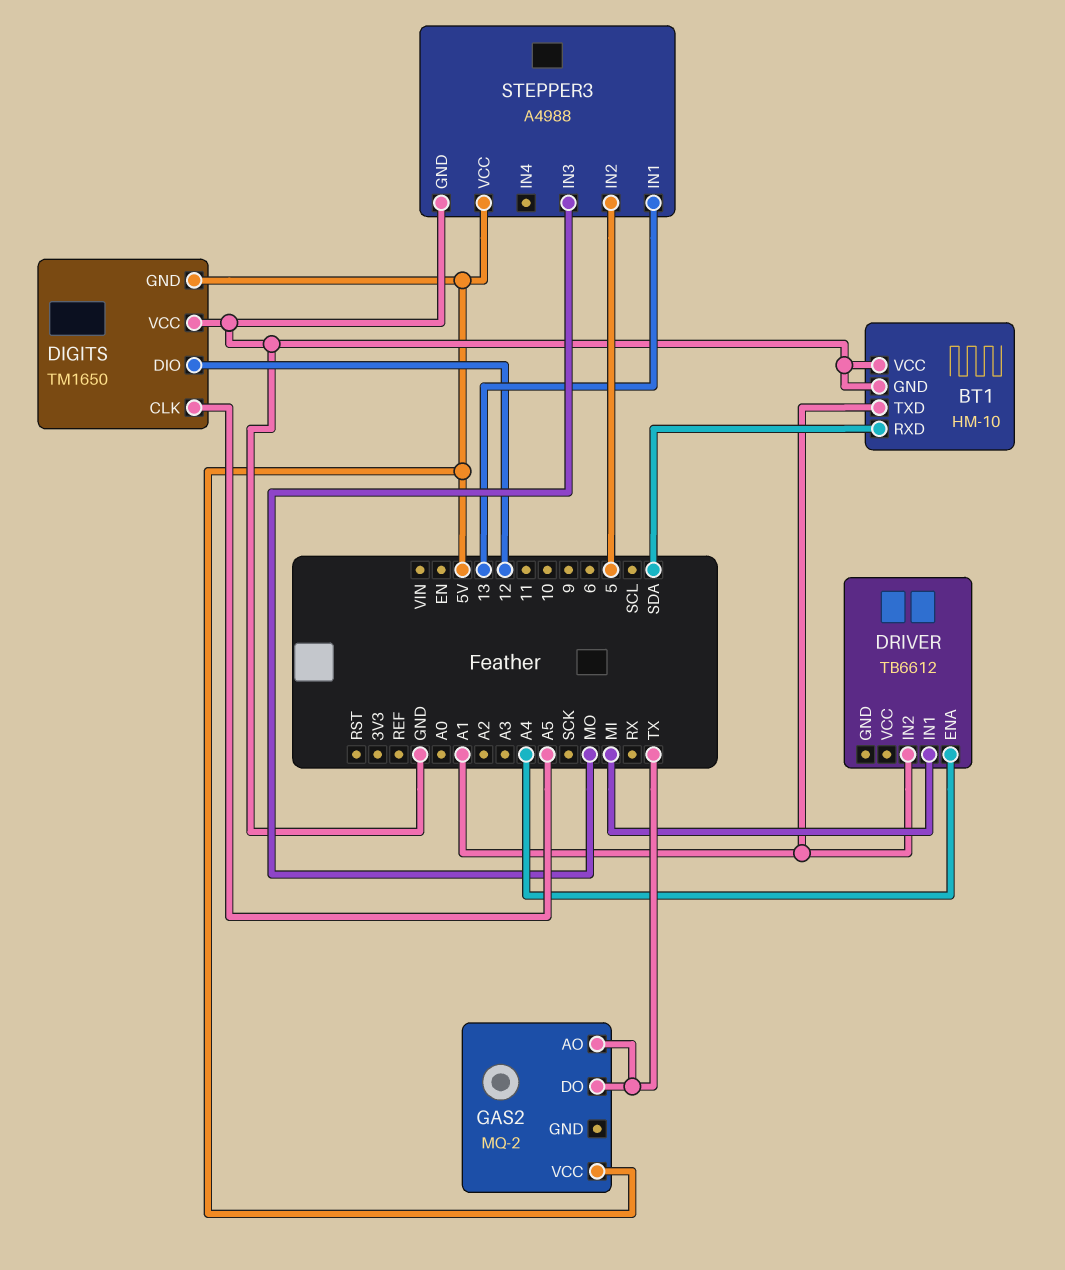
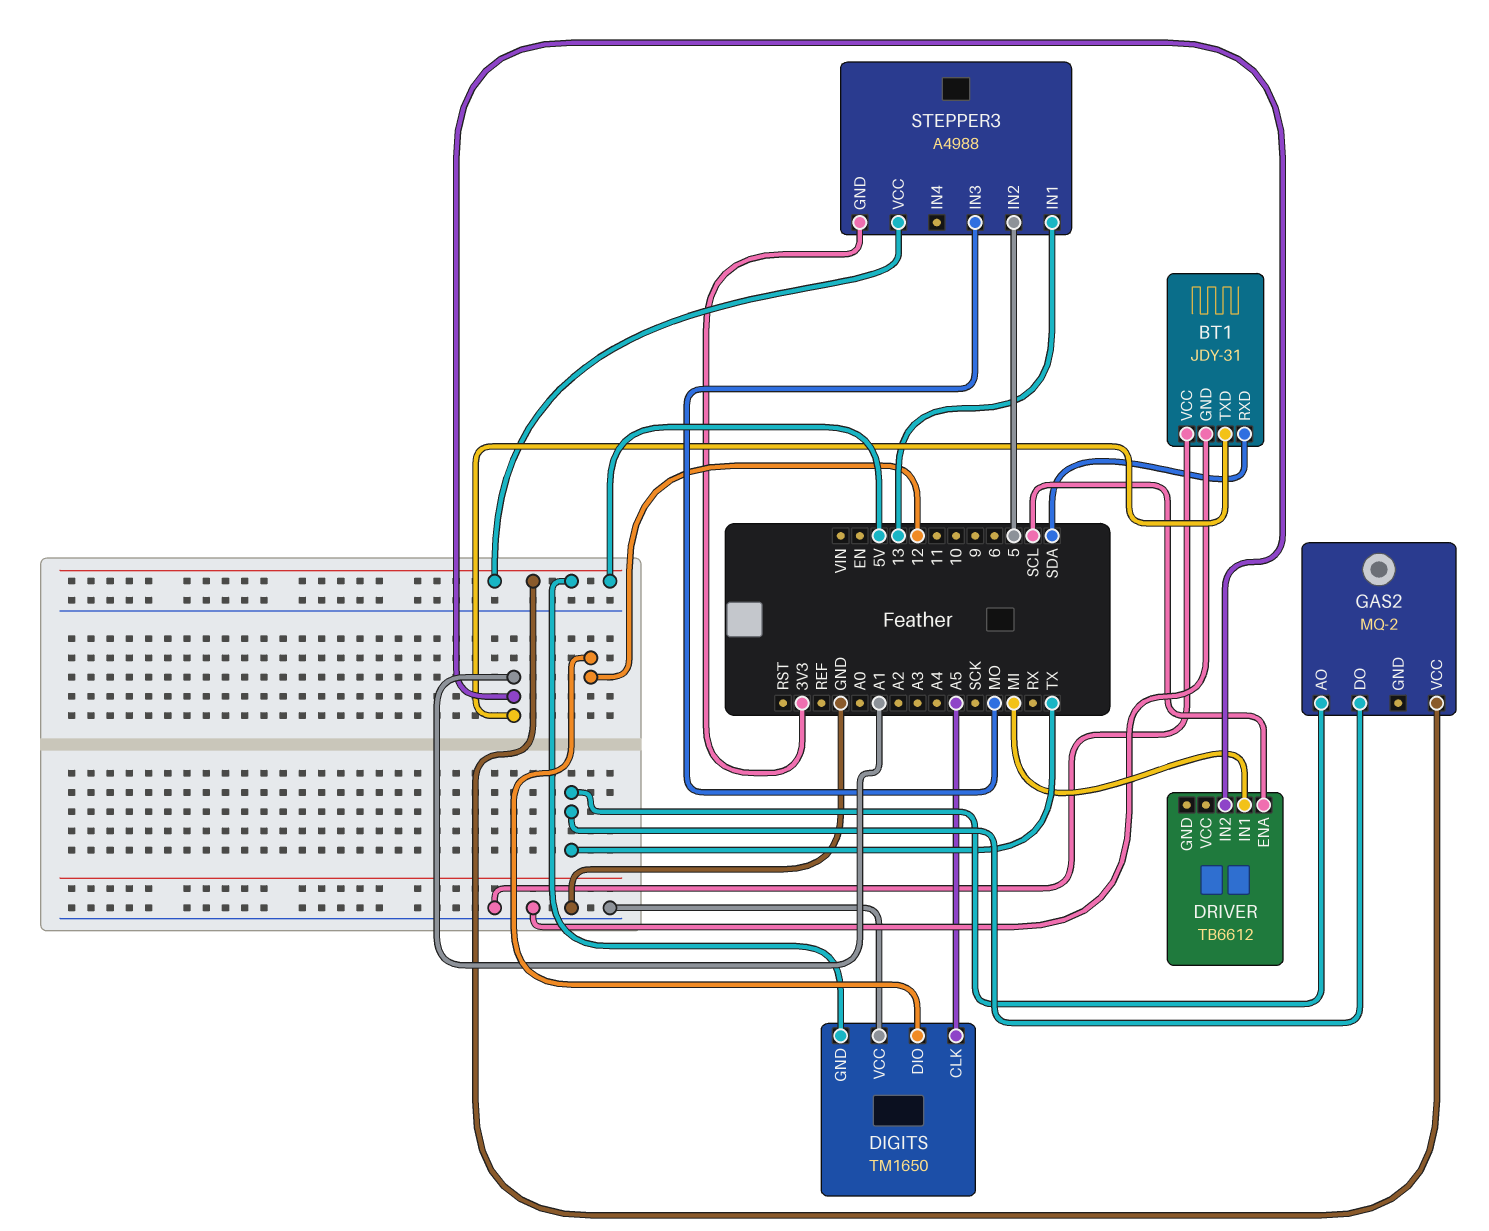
BT1: HM-10 -> JDY-31
DRIVER pin ENA: A4 -> SCL
STEPPER3 pin GND: GND -> 3V3

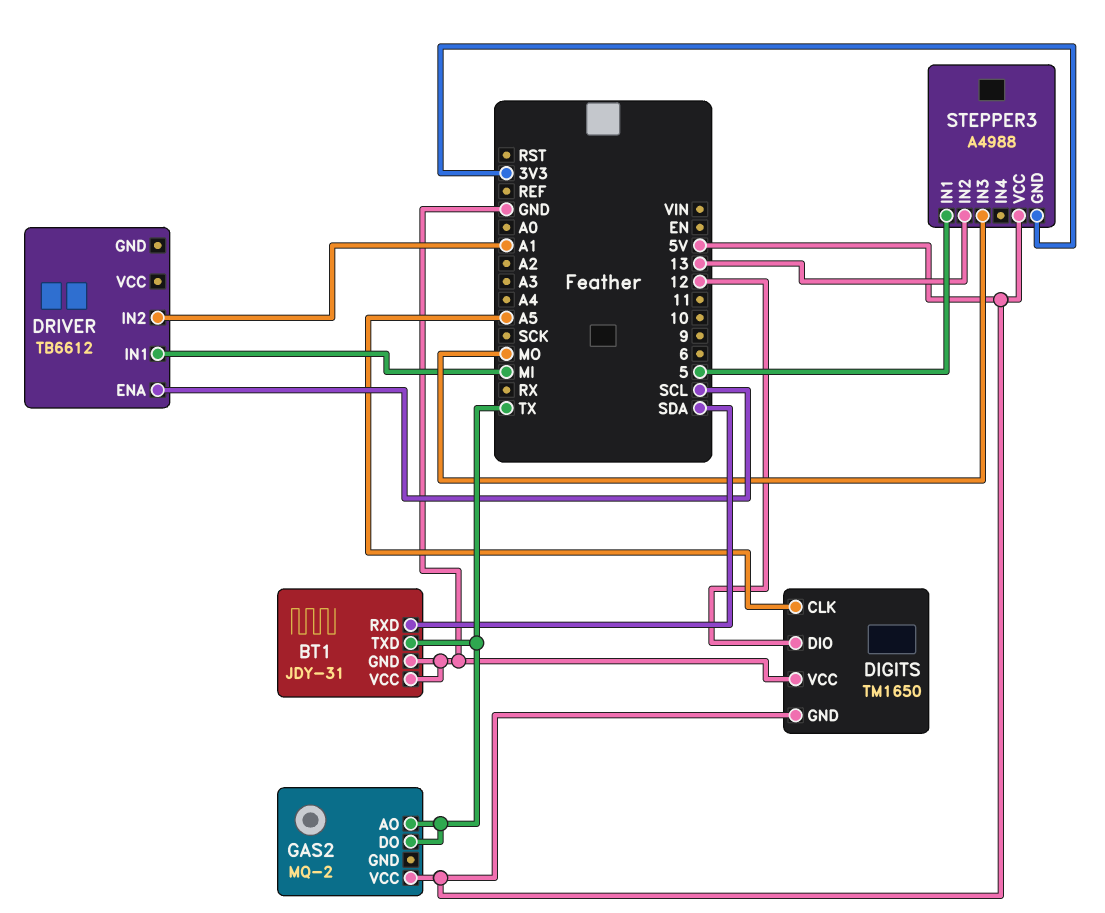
BT1 pin TXD: A1 -> TX
STEPPER3 pin IN1: 13 -> 5
STEPPER3 pin IN2: 5 -> 13

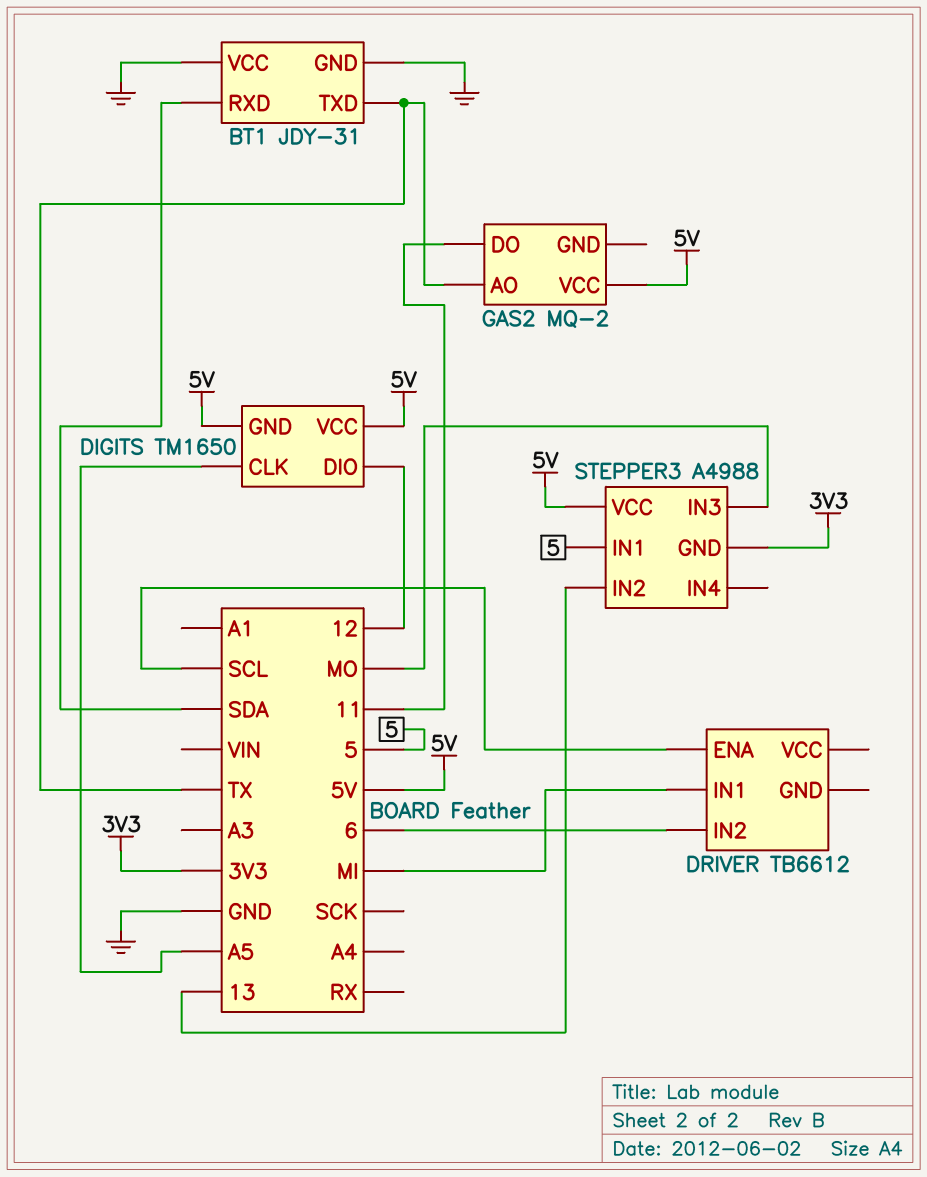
DIGITS pin VCC: GND -> 5V
DRIVER pin IN2: A1 -> 6
GAS2 pin DO: TX -> 11

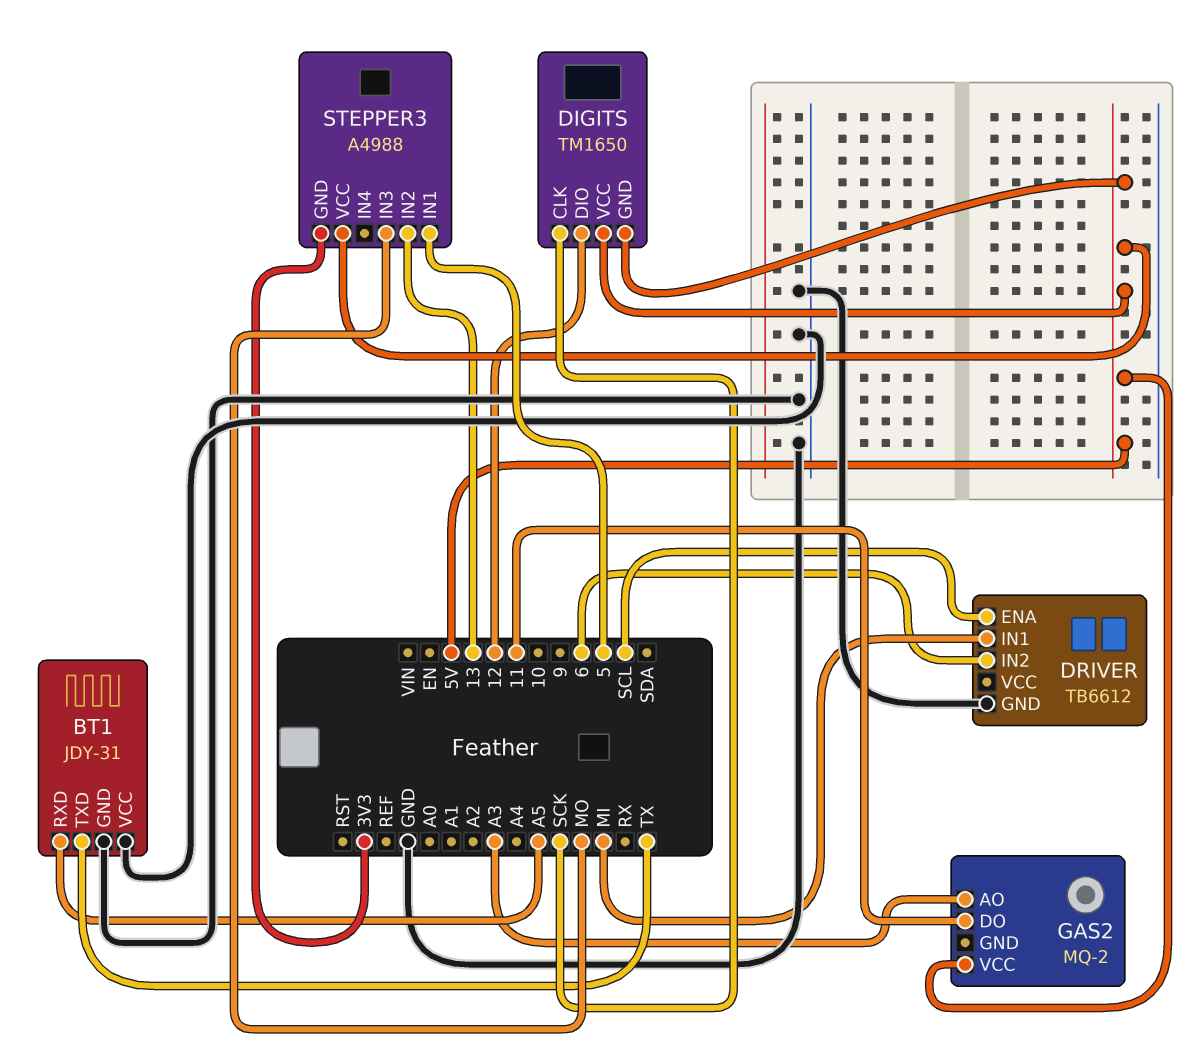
BT1 pin RXD: SDA -> A5
DIGITS pin CLK: A5 -> SCK
DRIVER pin GND: none -> GND
GAS2 pin AO: TX -> A3

